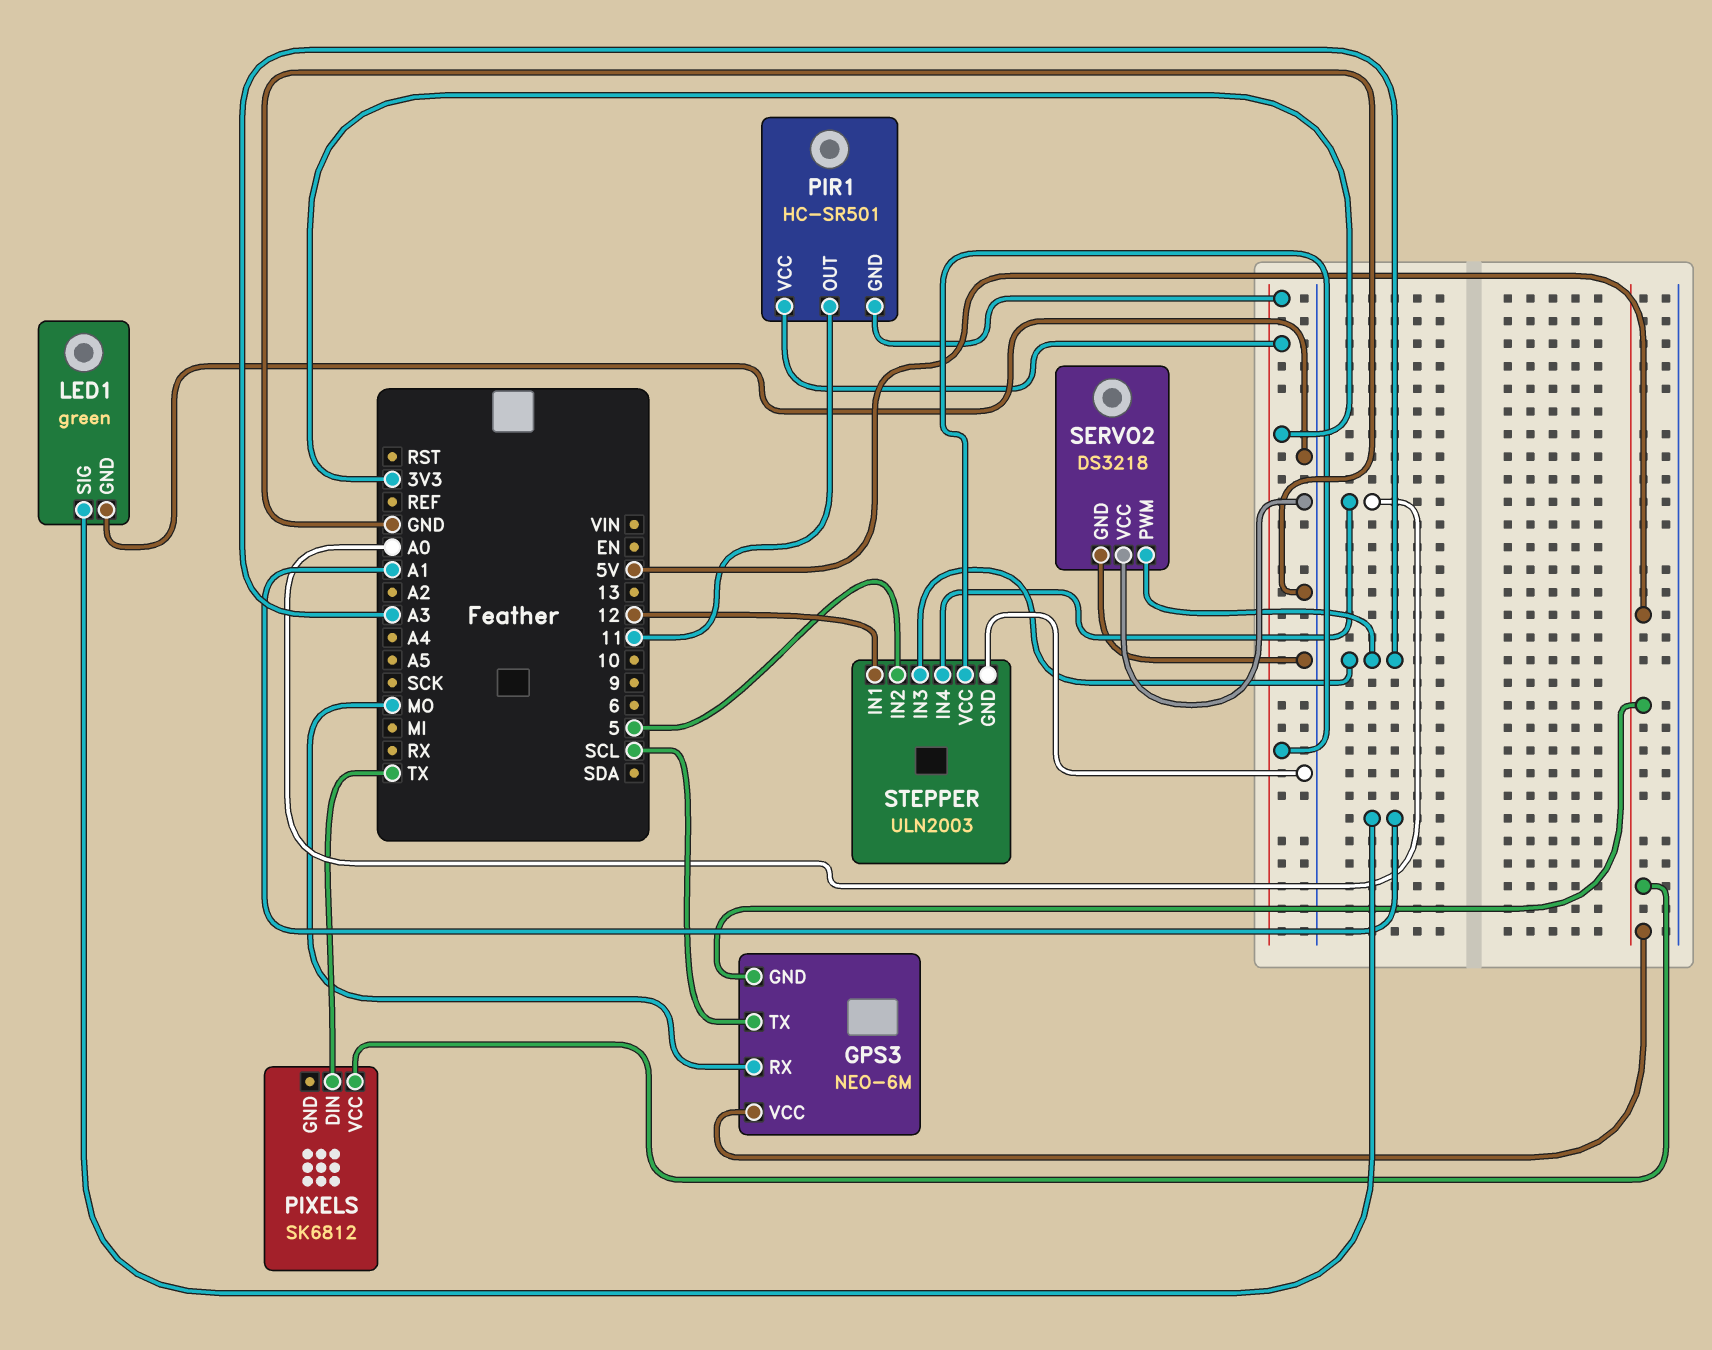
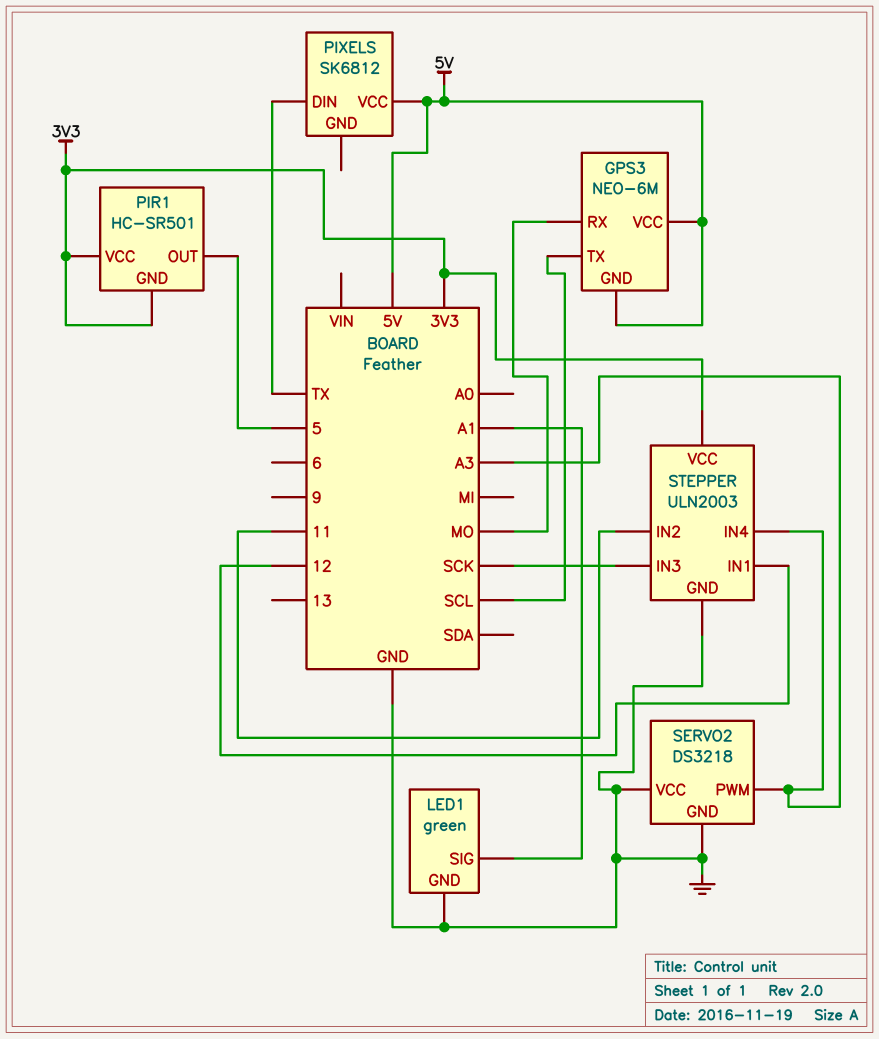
PIR1 pin OUT: 11 -> 5
STEPPER pin IN2: 5 -> 11
STEPPER pin IN3: A3 -> SCK
STEPPER pin IN4: A0 -> A3

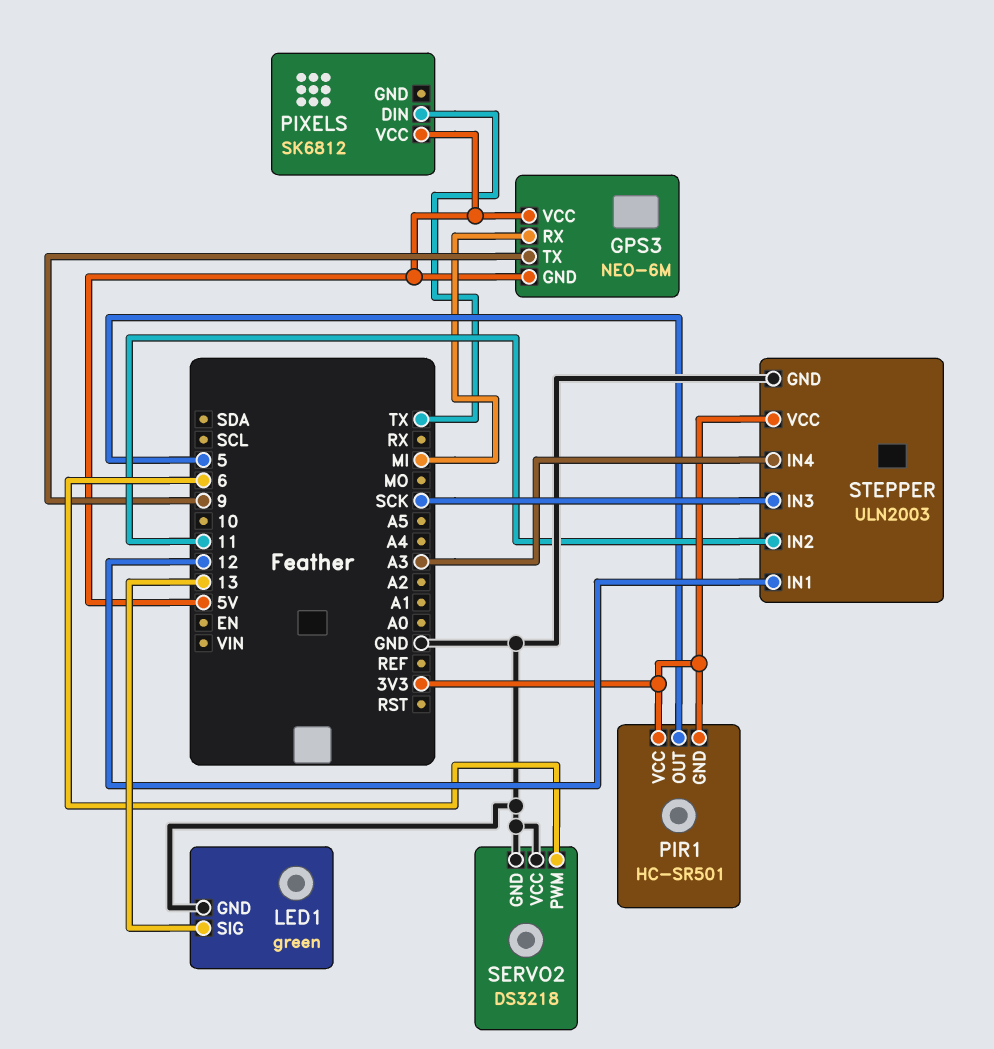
GPS3 pin RX: MO -> MI
GPS3 pin TX: SCL -> 9
LED1 pin SIG: A1 -> 13
SERVO2 pin PWM: A3 -> 6

